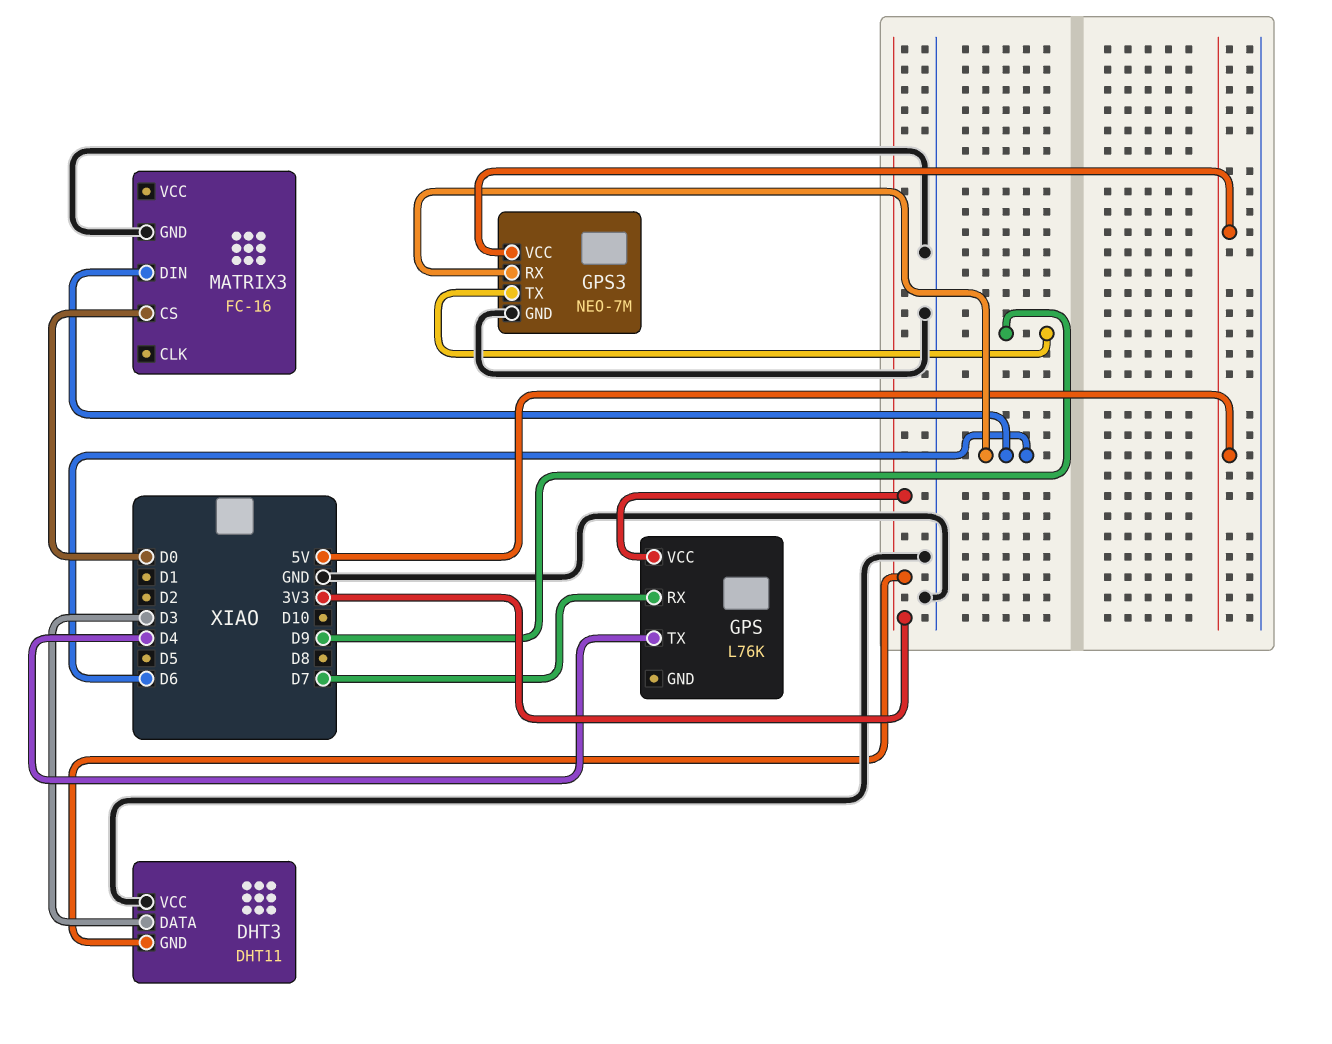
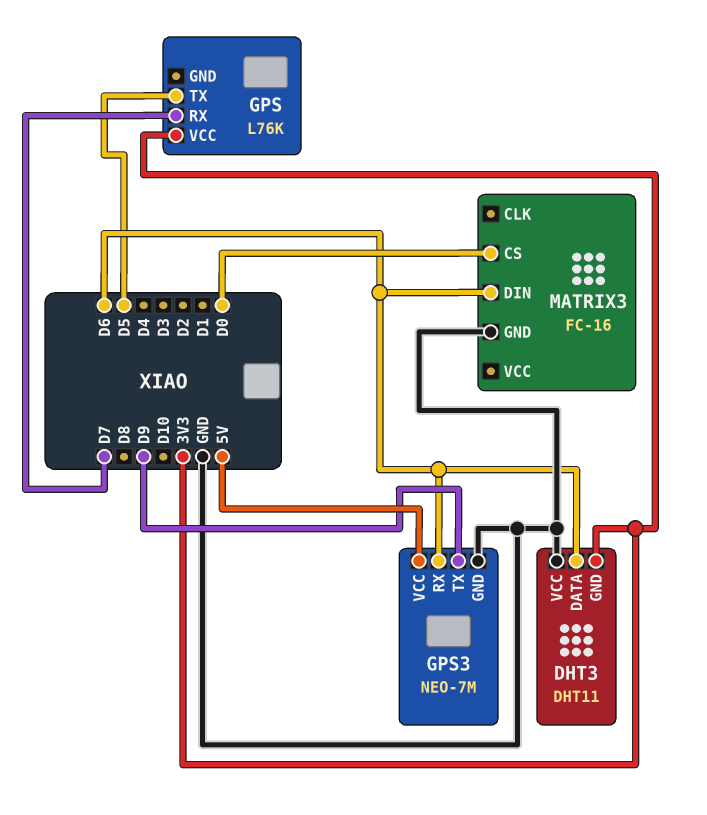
DHT3 pin DATA: D3 -> D6
GPS pin TX: D4 -> D5

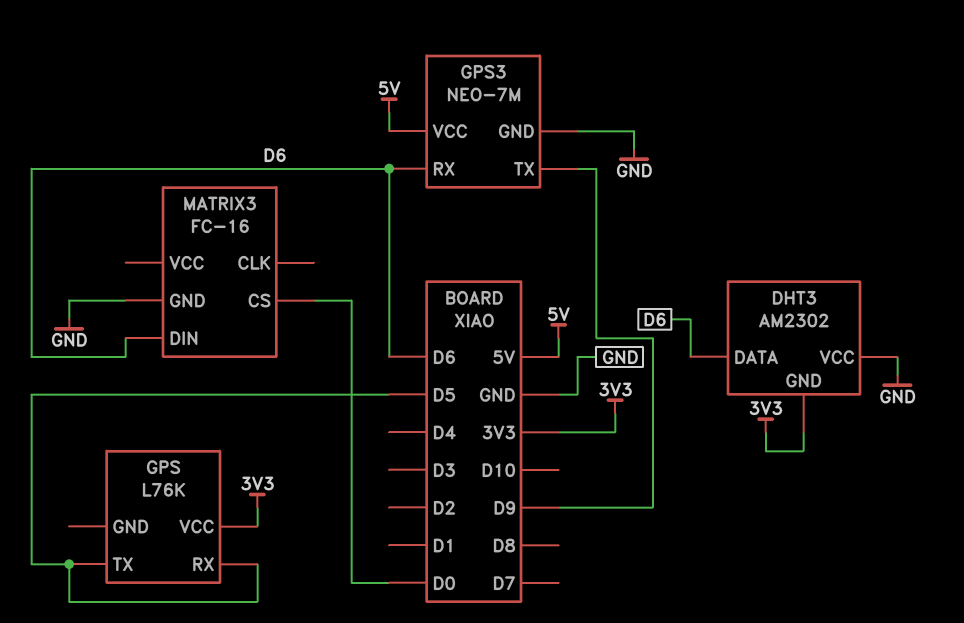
DHT3: DHT11 -> AM2302
GPS pin RX: D7 -> D5

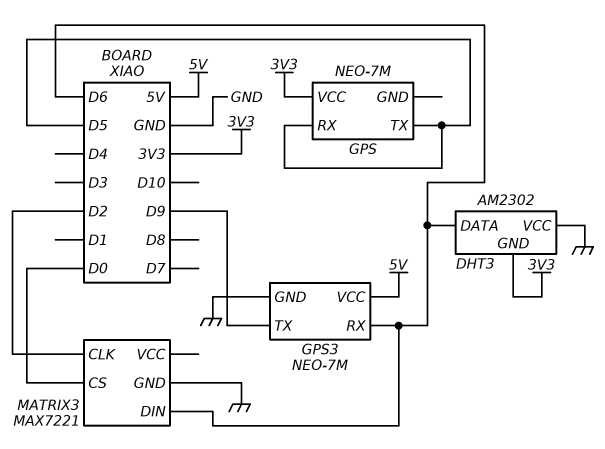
GPS: L76K -> NEO-7M
MATRIX3: FC-16 -> MAX7221
MATRIX3 pin CLK: none -> D2

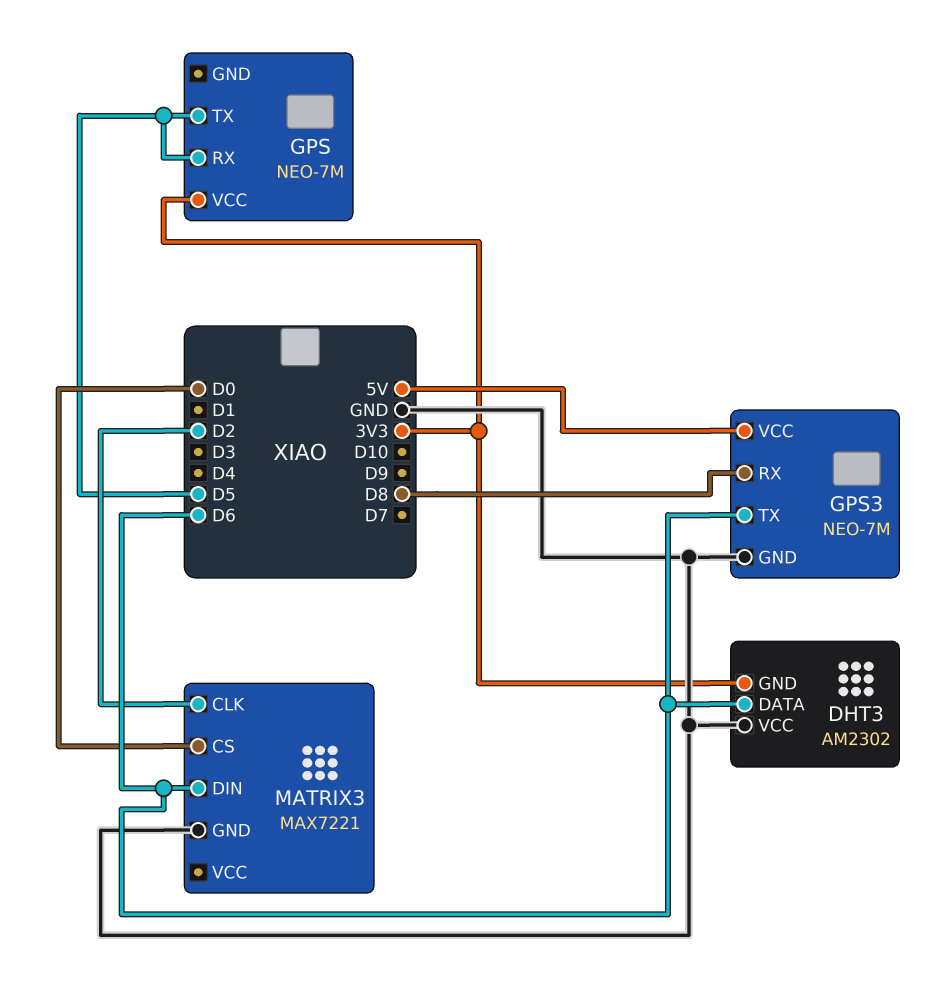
GPS3 pin RX: D6 -> D8
GPS3 pin TX: D9 -> D6

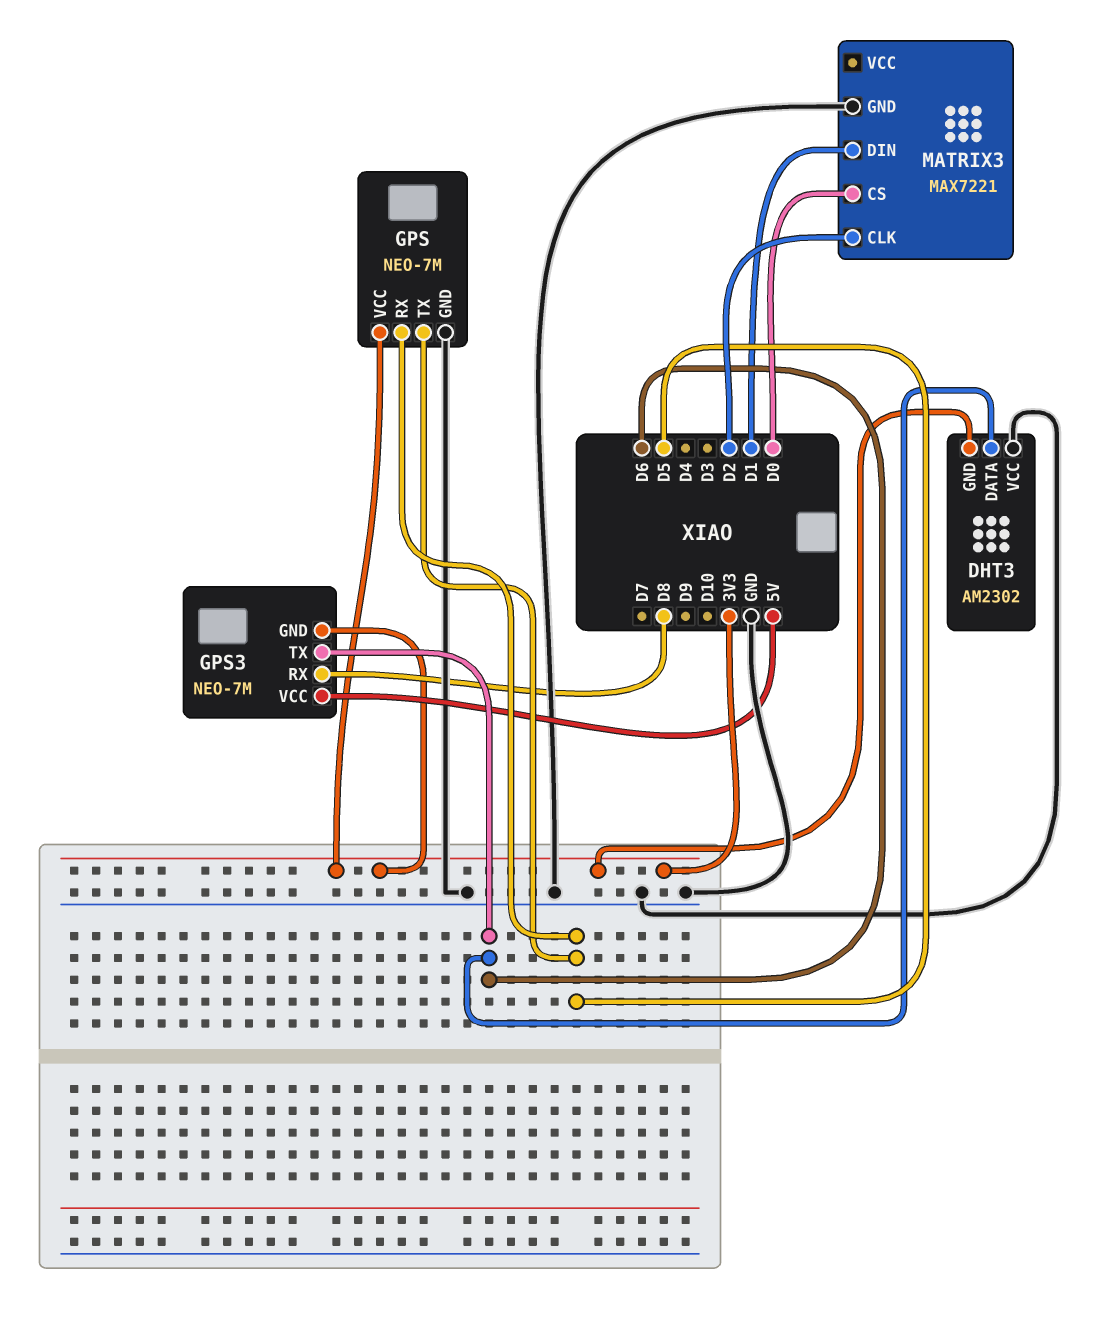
GPS pin GND: none -> GND
GPS3 pin GND: GND -> 3V3
MATRIX3 pin DIN: D6 -> D1

